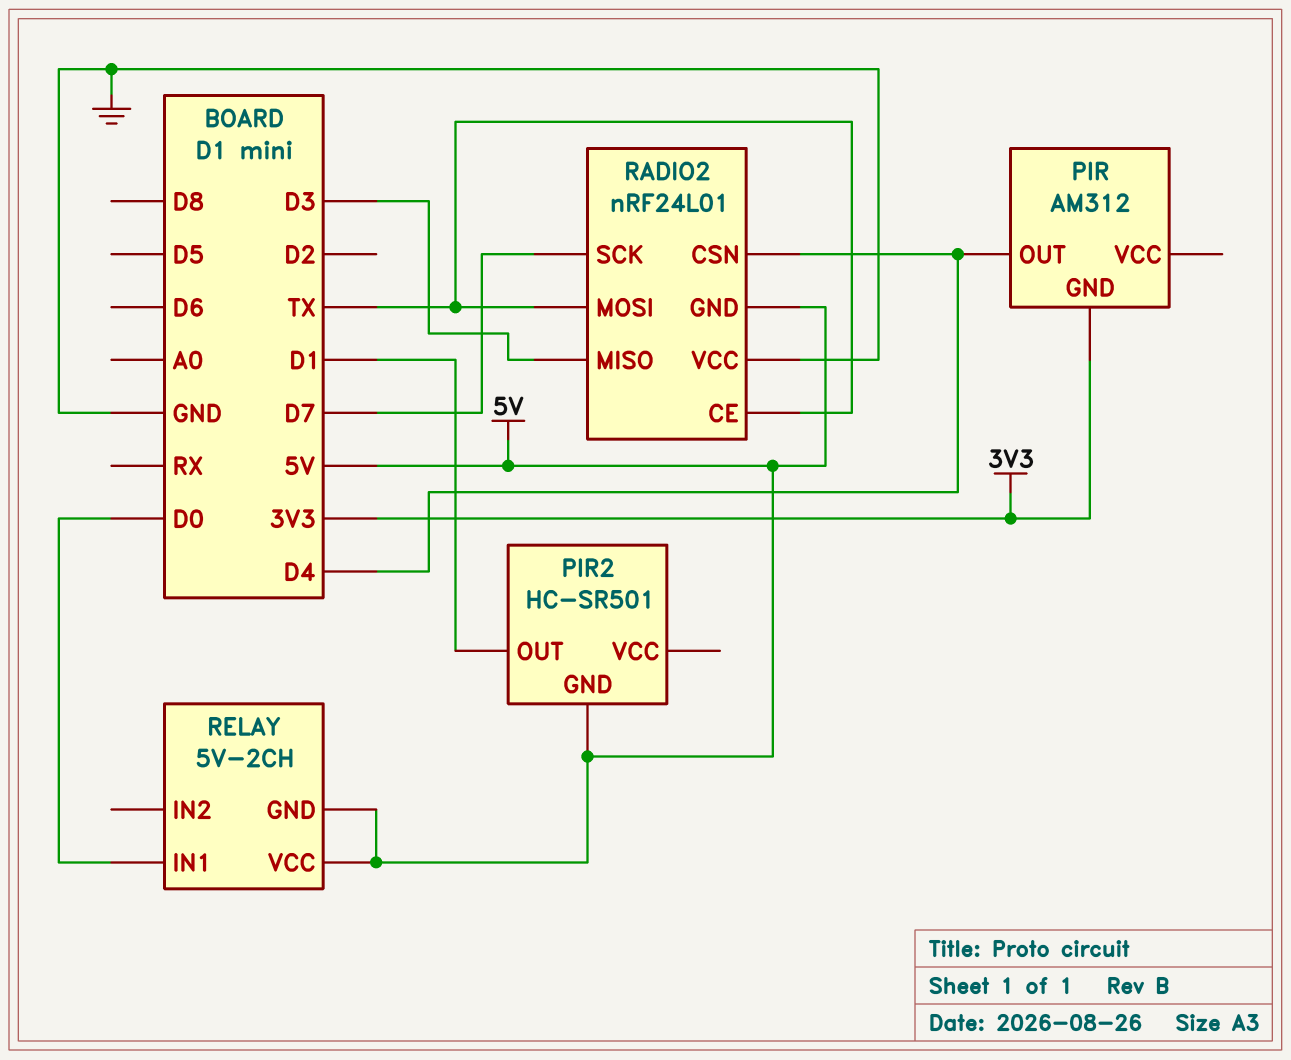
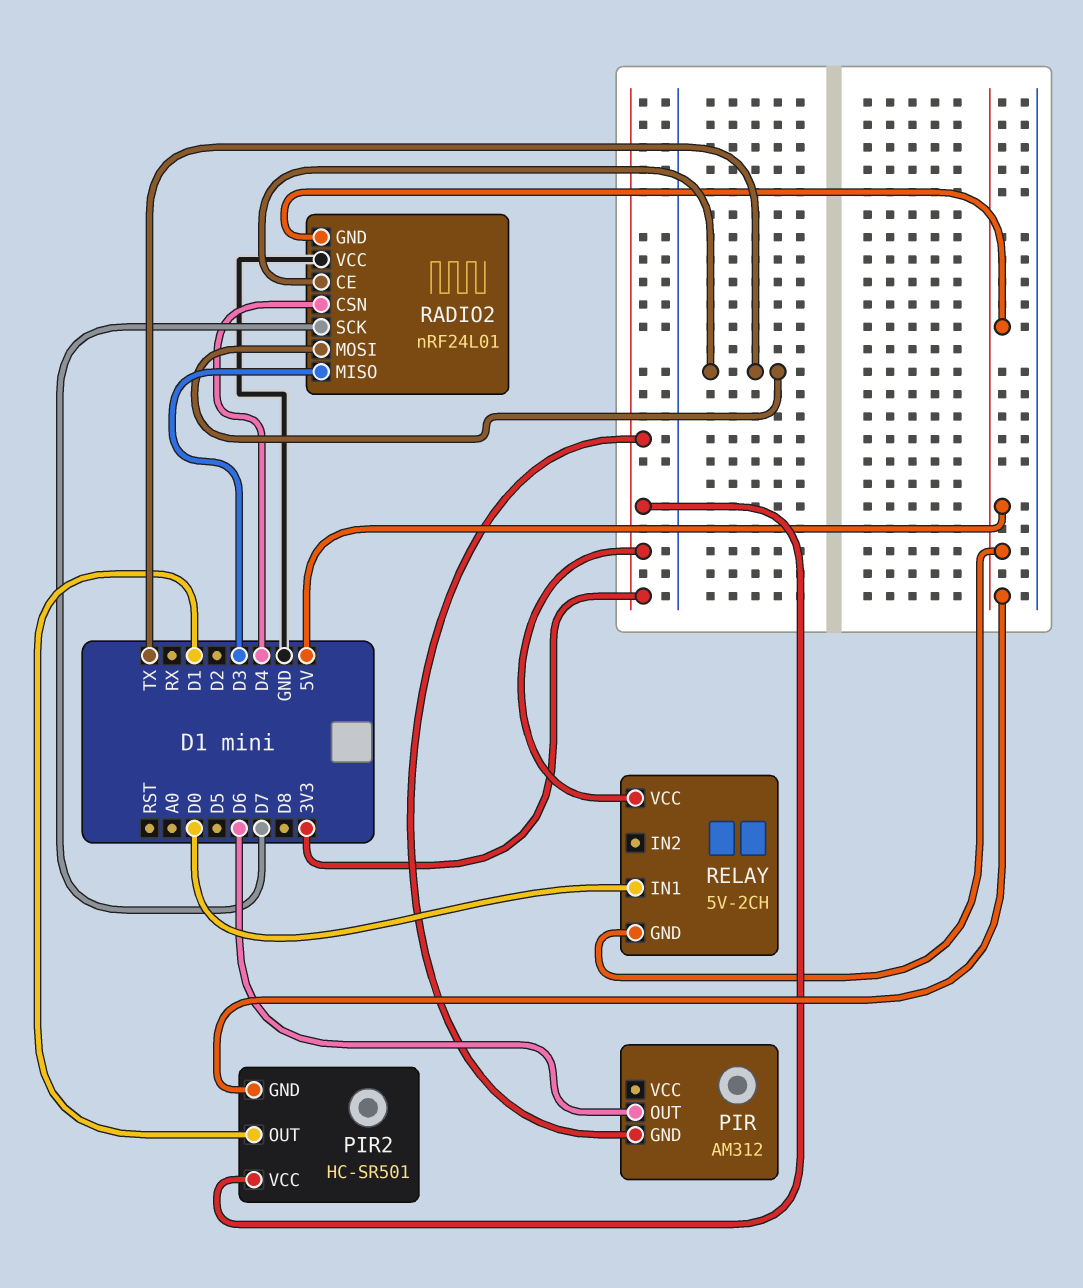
PIR pin OUT: D4 -> D6
PIR2 pin VCC: none -> 3V3
RELAY pin VCC: 5V -> 3V3

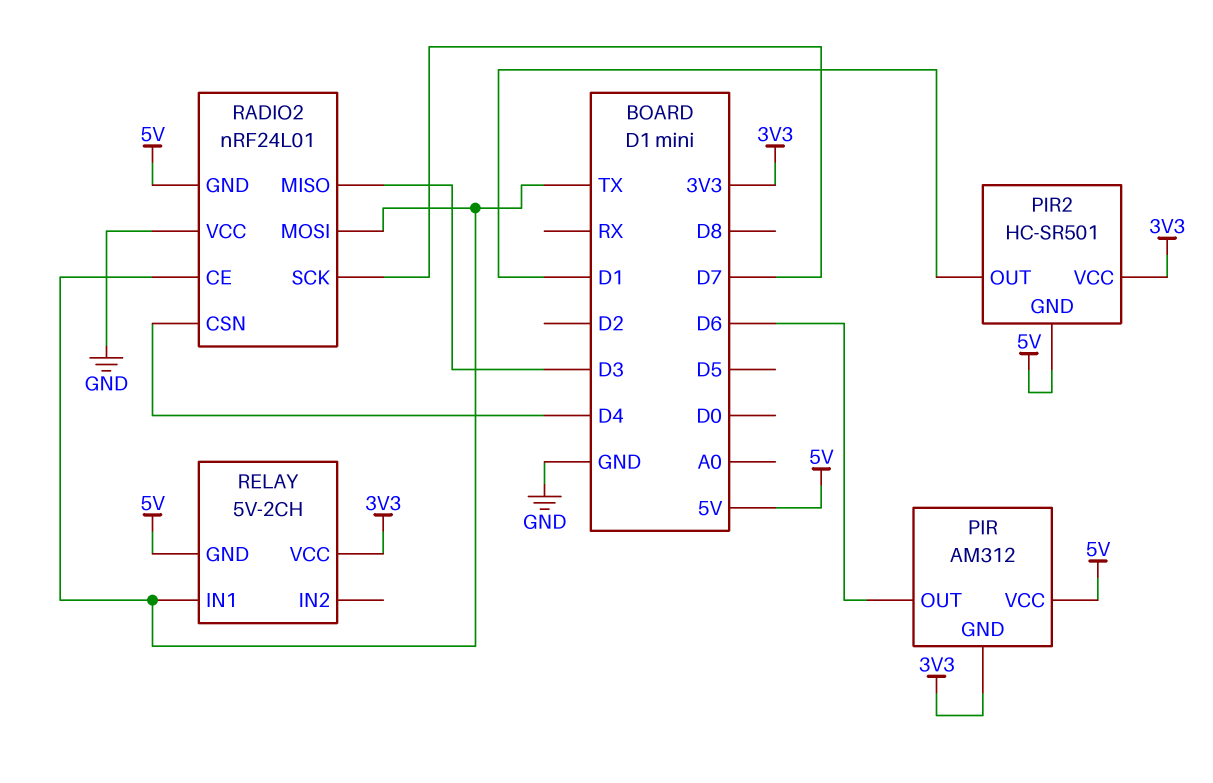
PIR pin VCC: none -> 5V
RELAY pin IN1: D0 -> TX

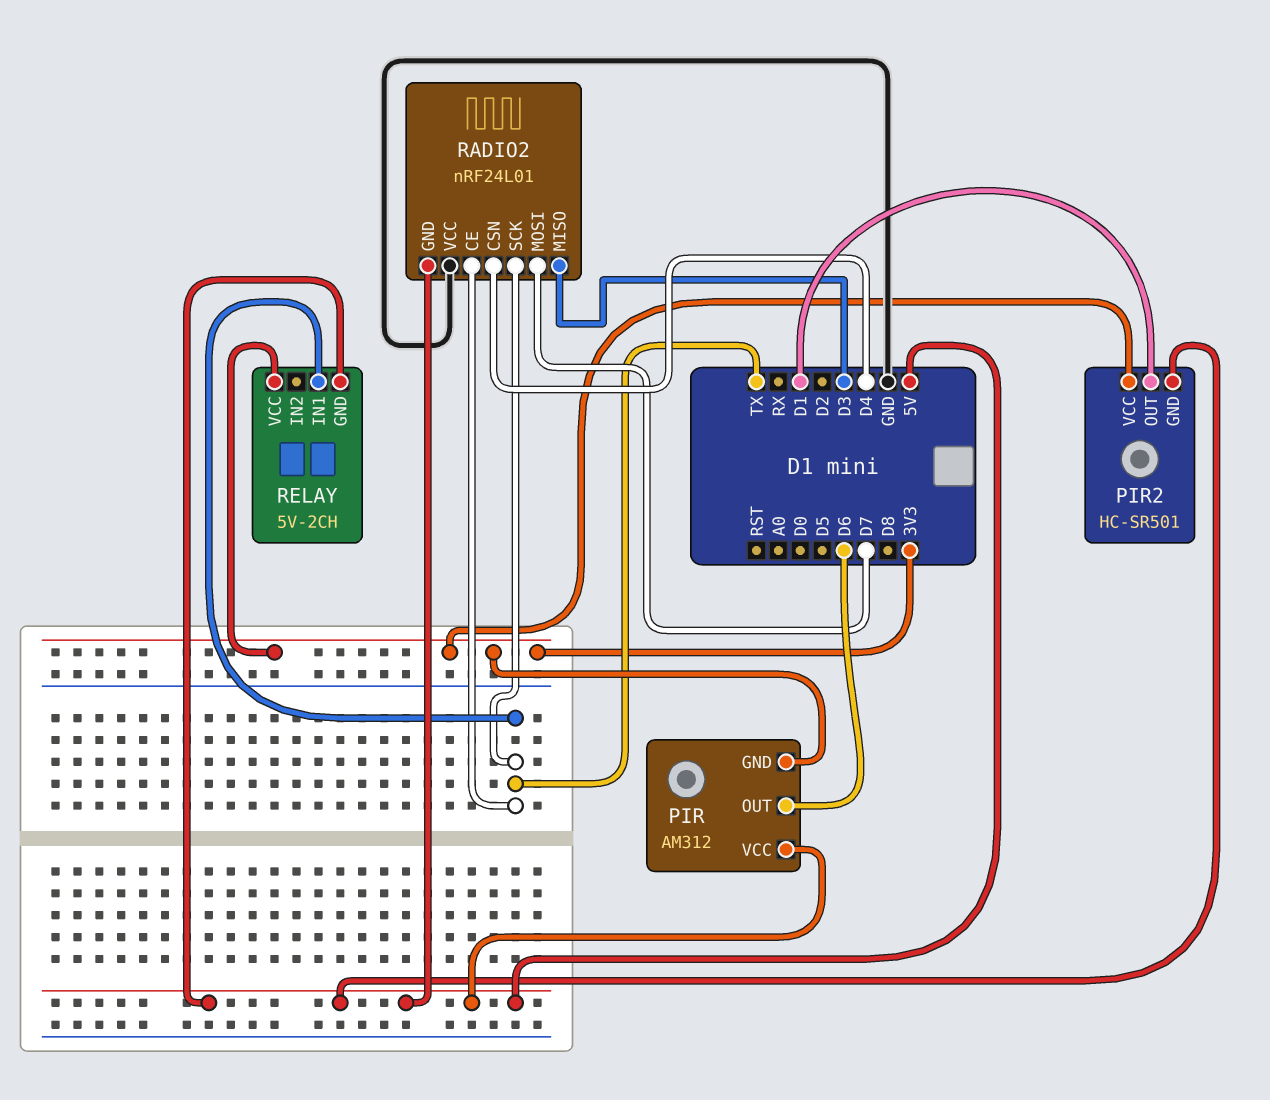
RADIO2 pin MOSI: TX -> D7
RADIO2 pin SCK: D7 -> TX

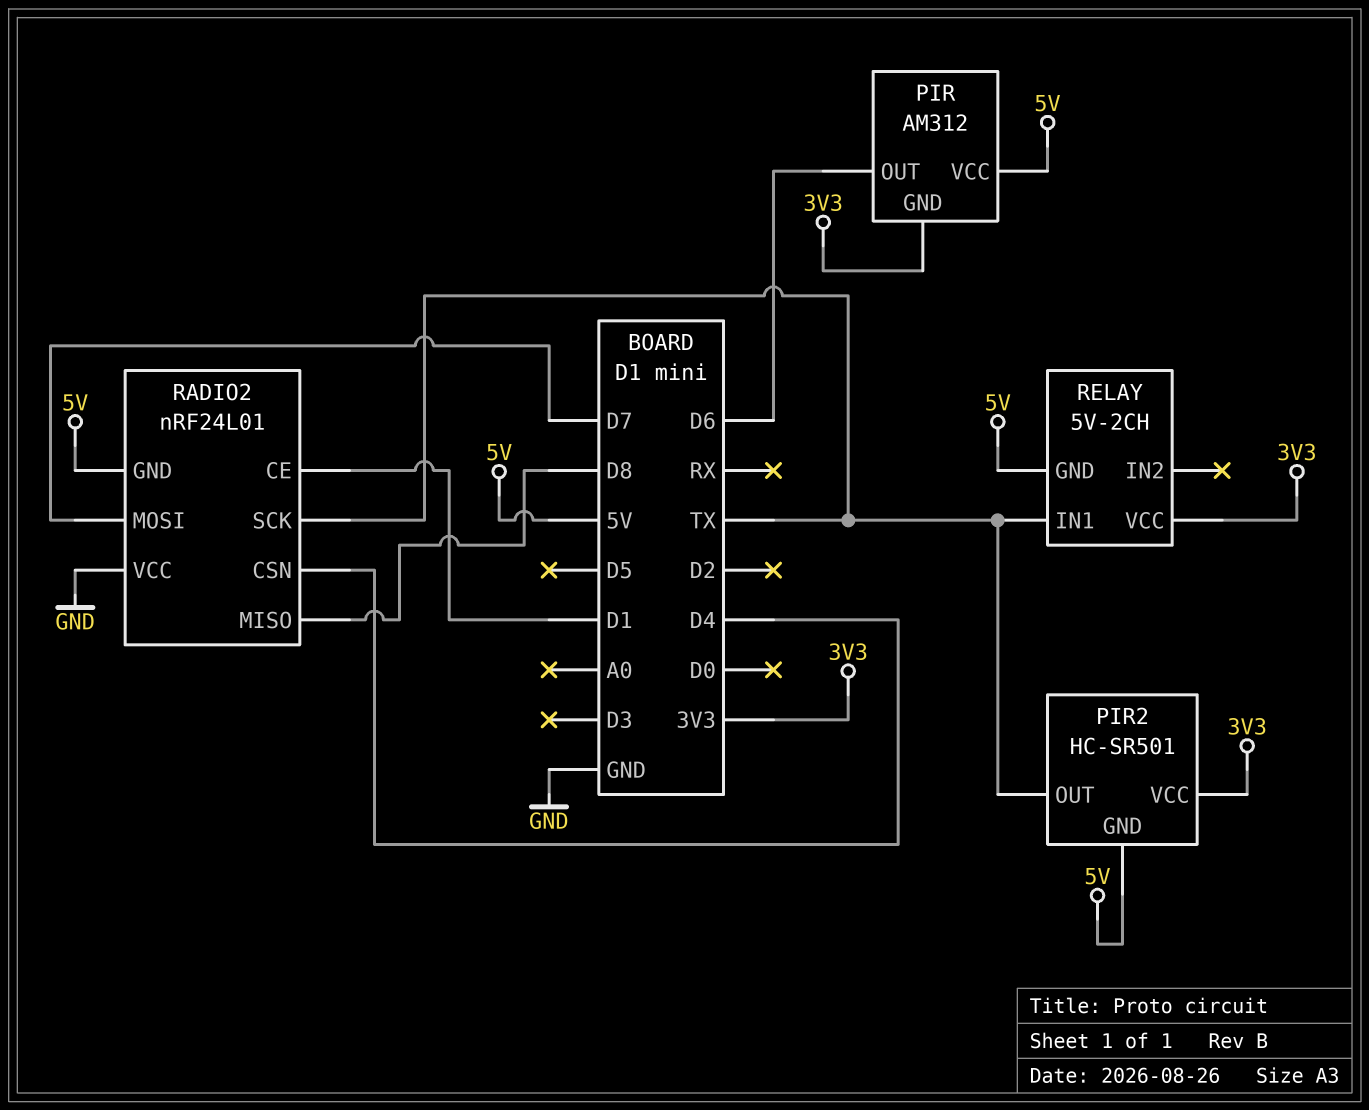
PIR2 pin OUT: D1 -> TX
RADIO2 pin CE: TX -> D1
RADIO2 pin MISO: D3 -> D8

